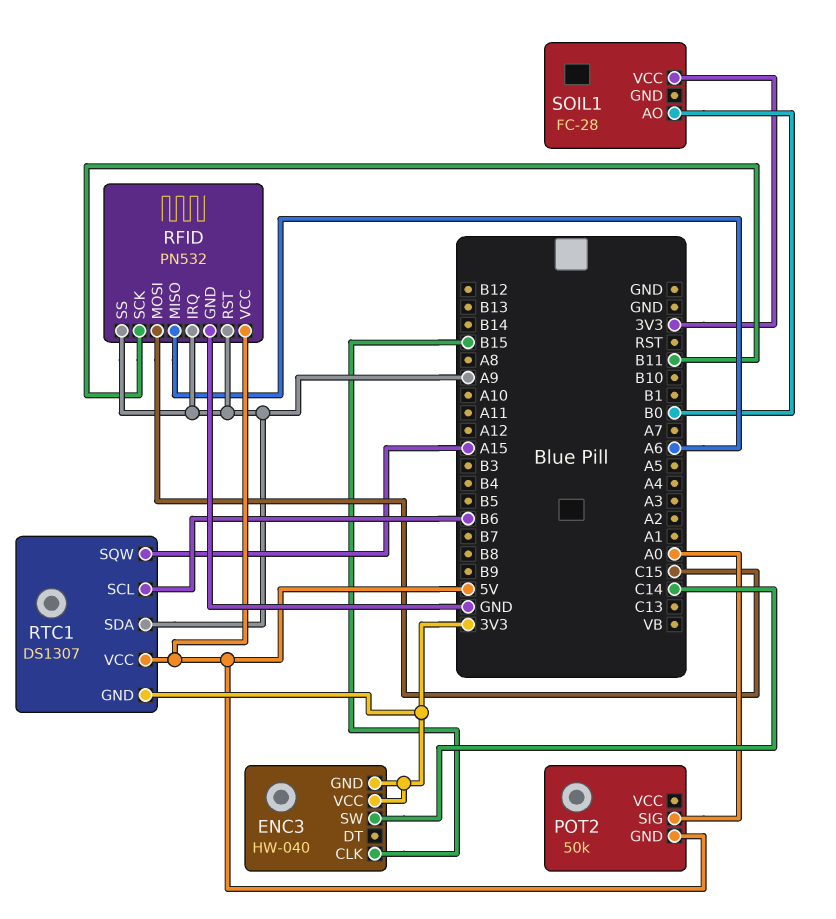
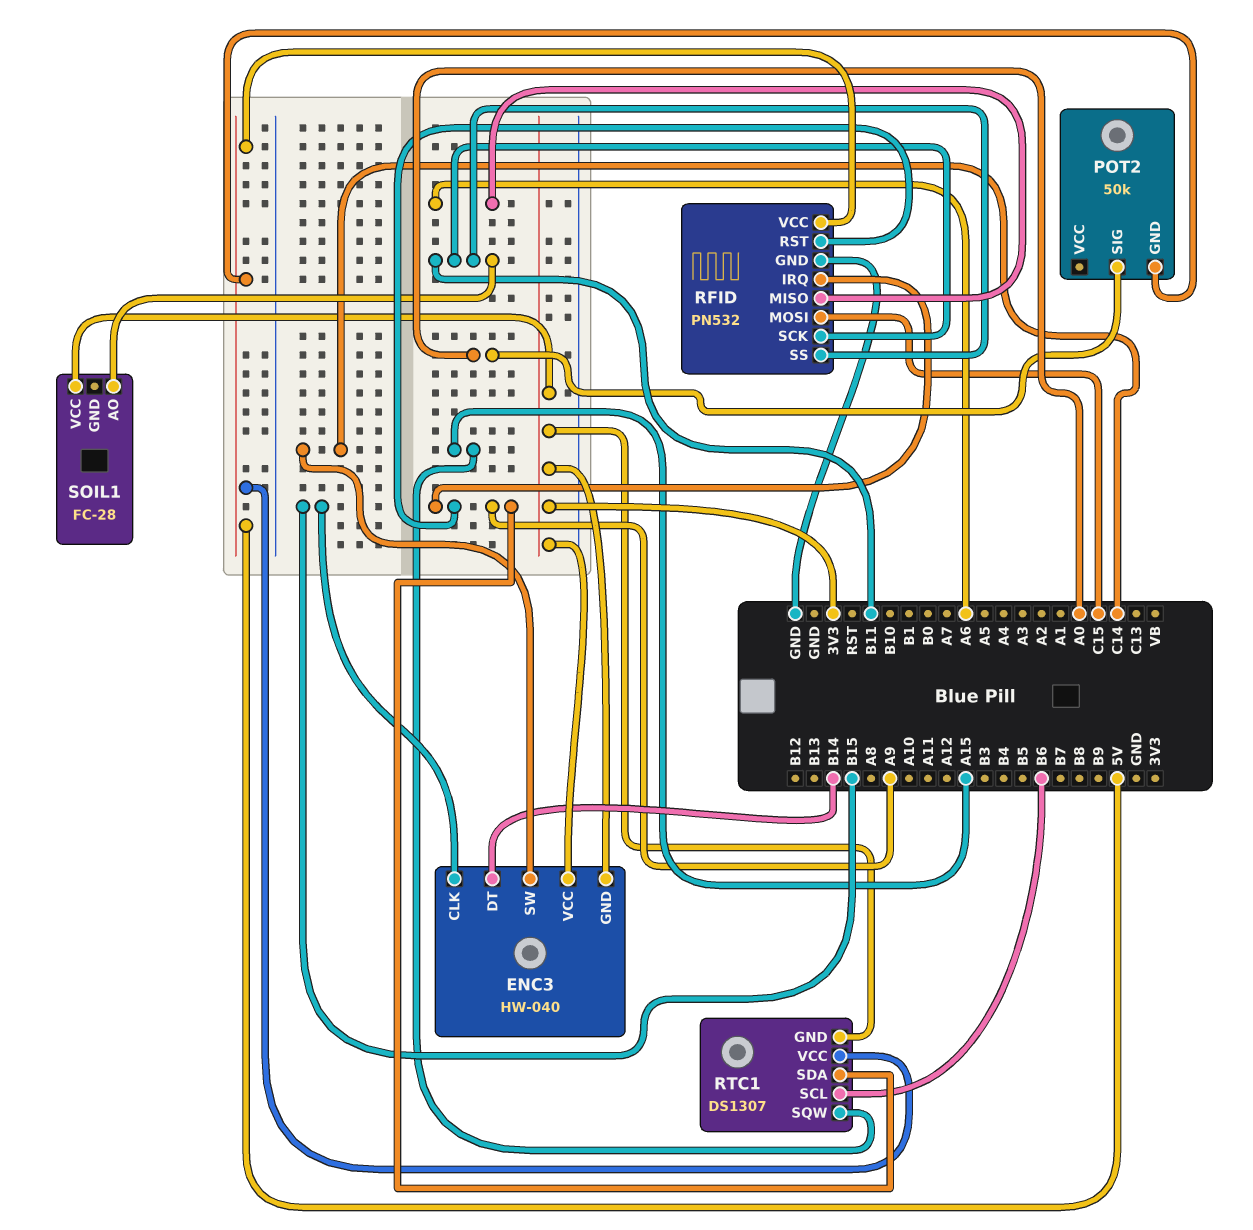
ENC3 pin DT: none -> B14
RFID pin SS: A9 -> B11
SOIL1 pin AO: B0 -> B11

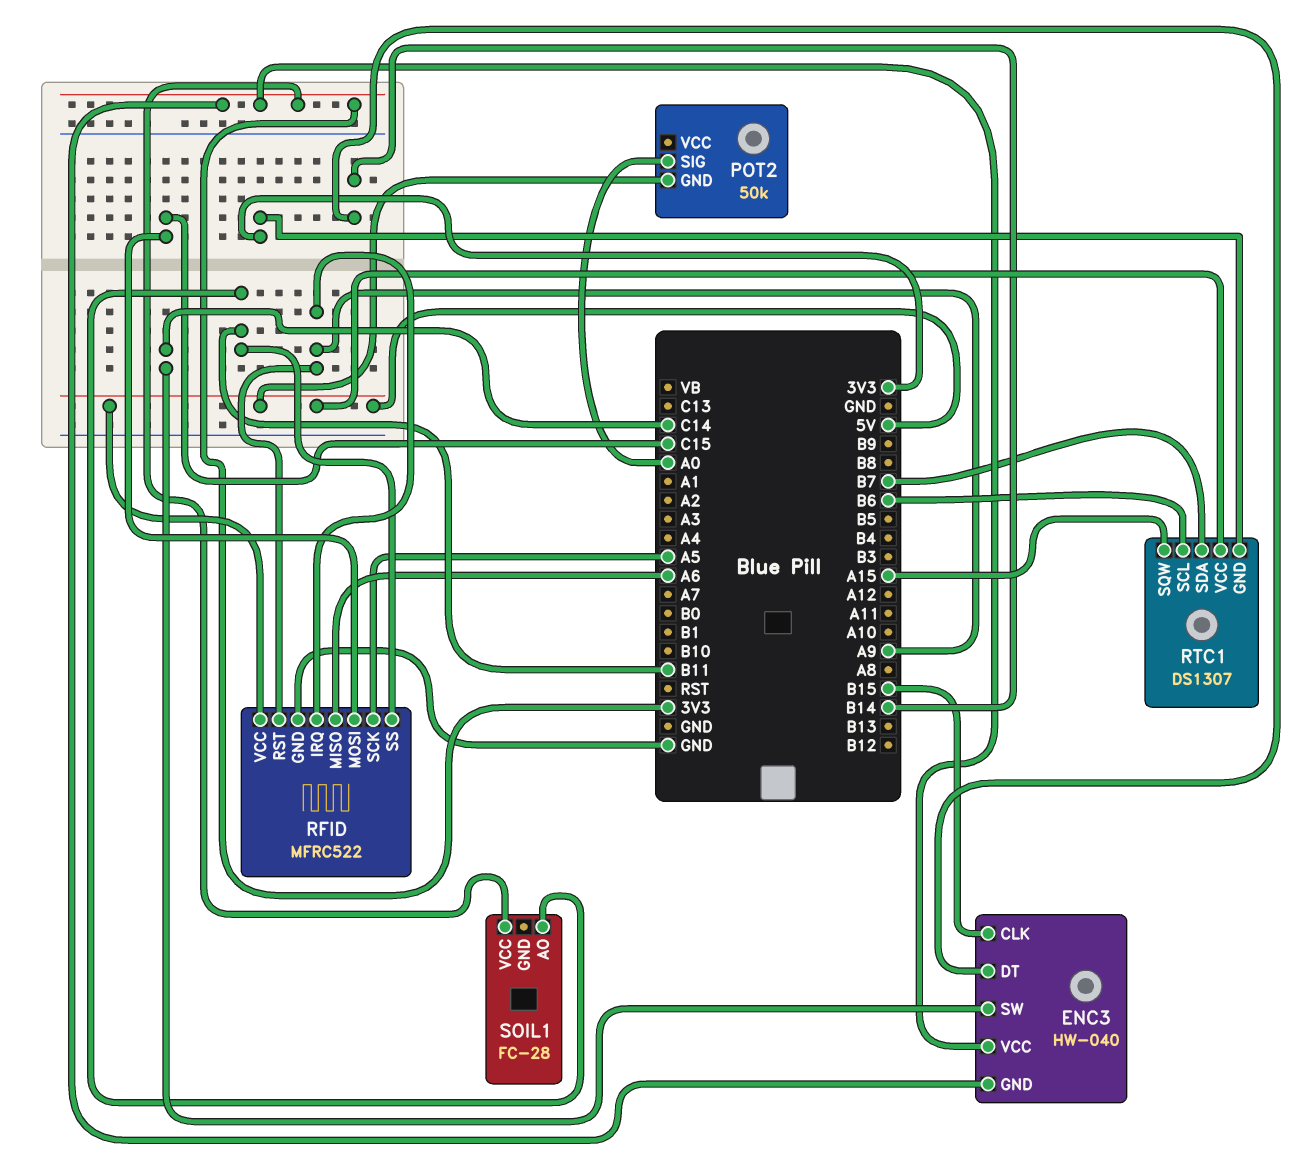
RFID: PN532 -> MFRC522
RFID pin SCK: B11 -> A5
RTC1 pin SDA: A9 -> B7

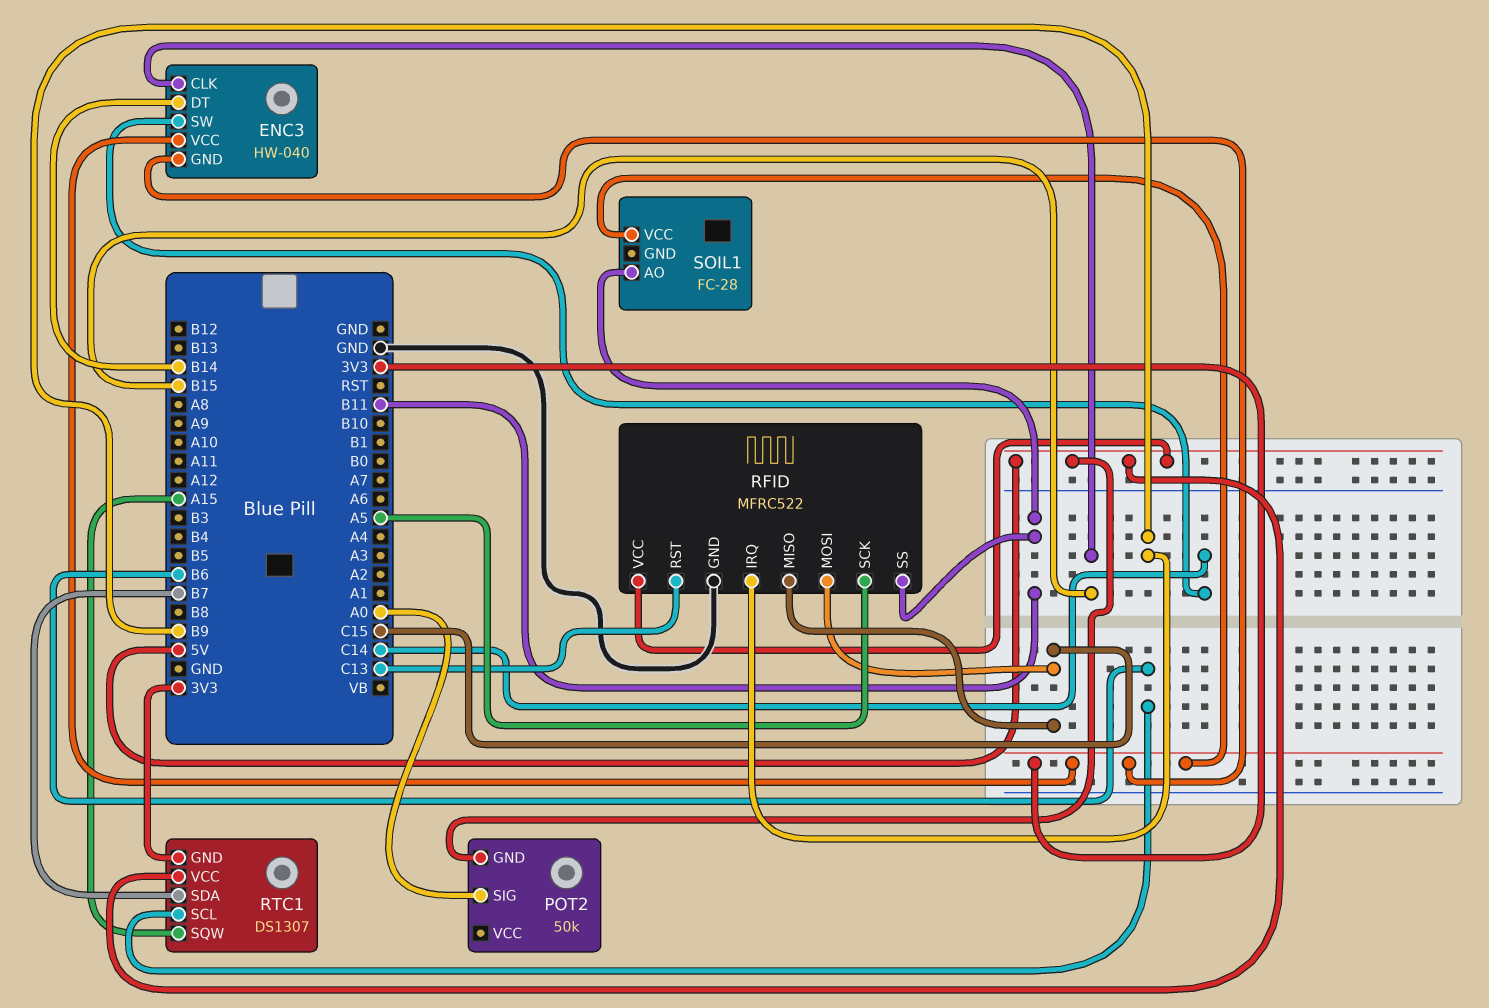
RFID pin IRQ: A9 -> B9
RFID pin MISO: A6 -> C15
RFID pin RST: A9 -> C13

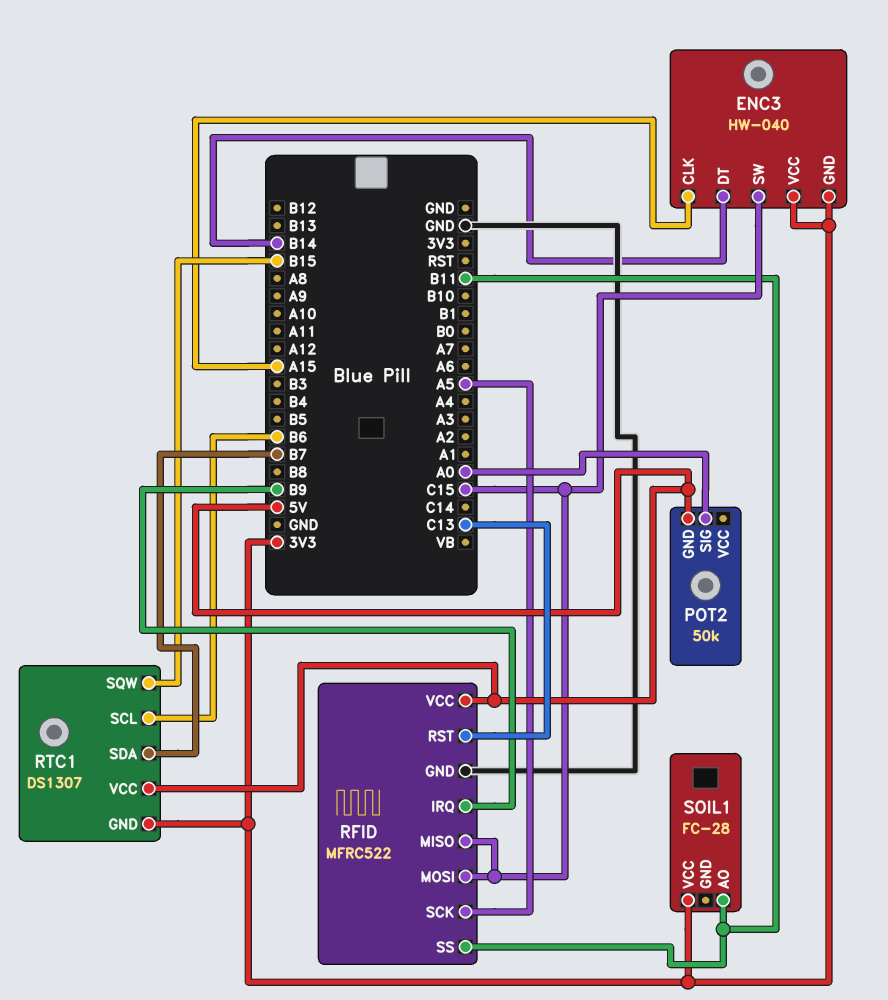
ENC3 pin CLK: B15 -> A15
ENC3 pin SW: C14 -> C15
RTC1 pin SQW: A15 -> B15

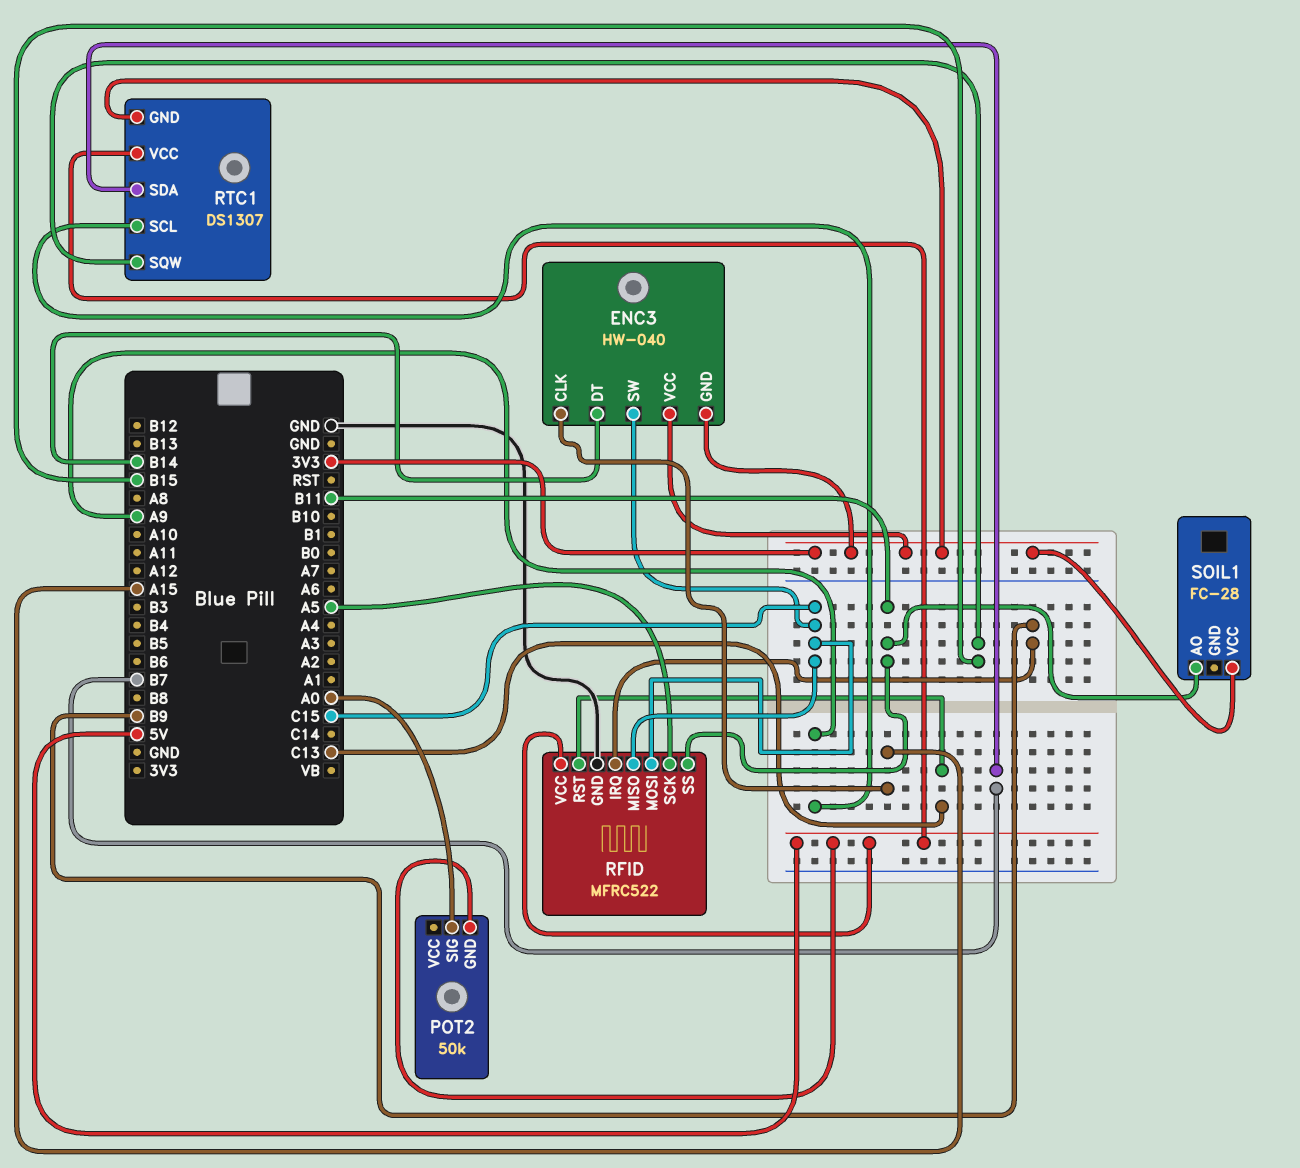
RTC1 pin SCL: B6 -> A9

